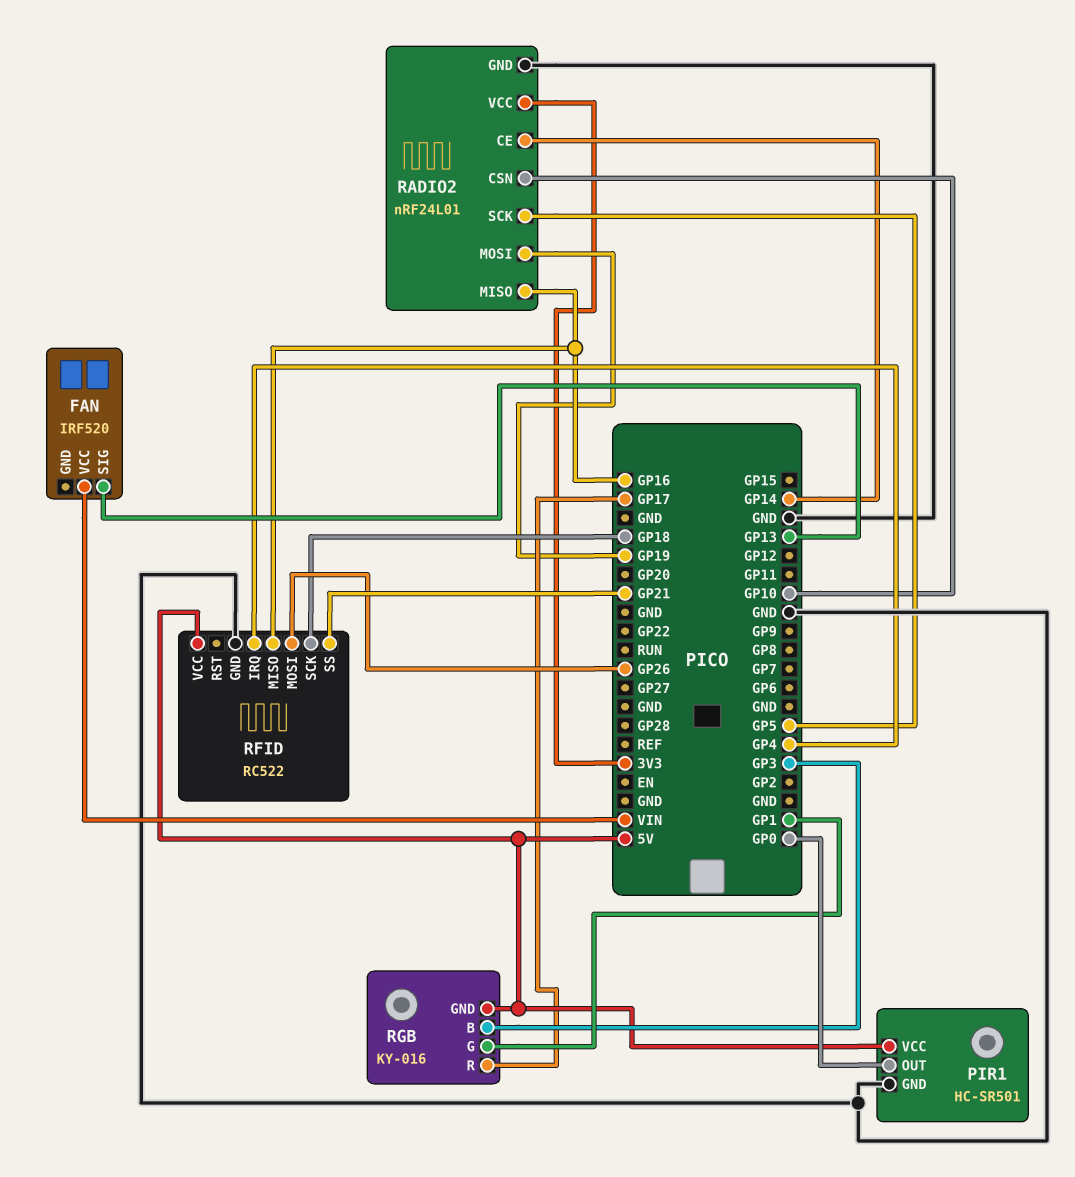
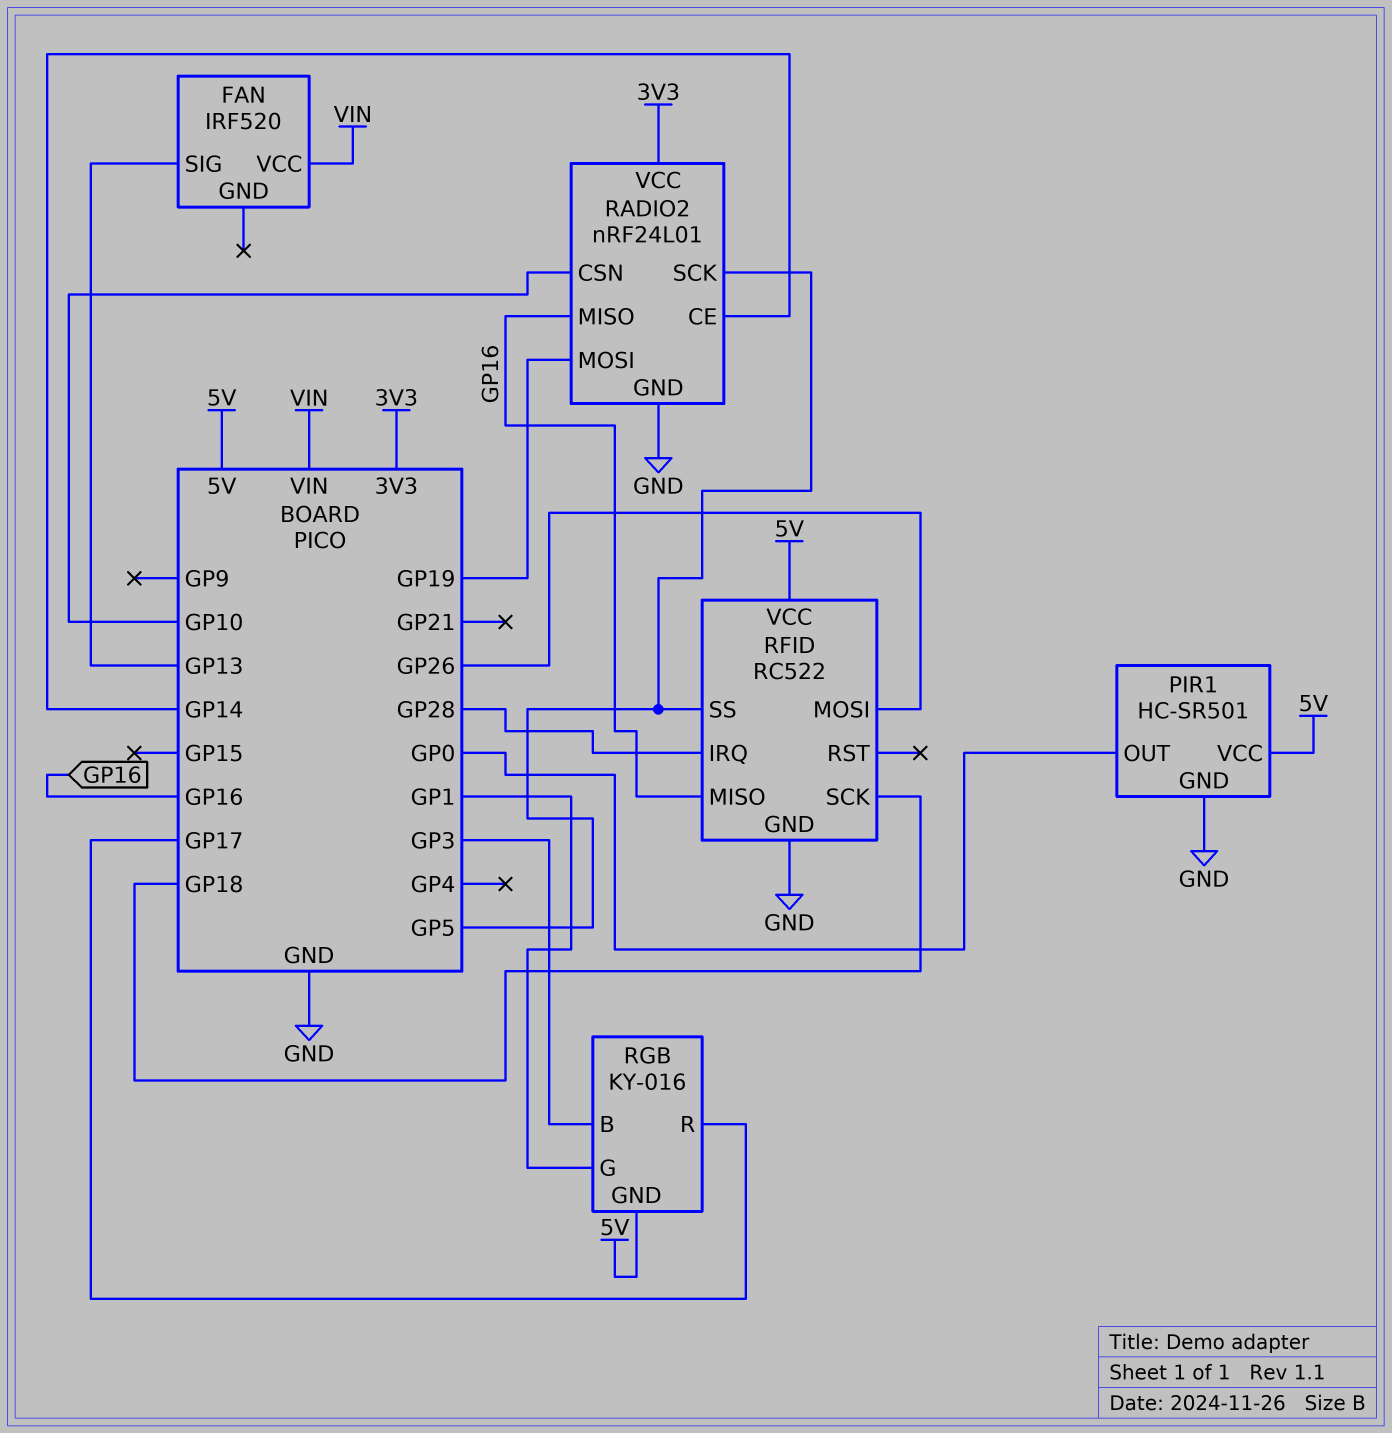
RFID pin IRQ: GP4 -> GP28
RFID pin SS: GP21 -> GP5

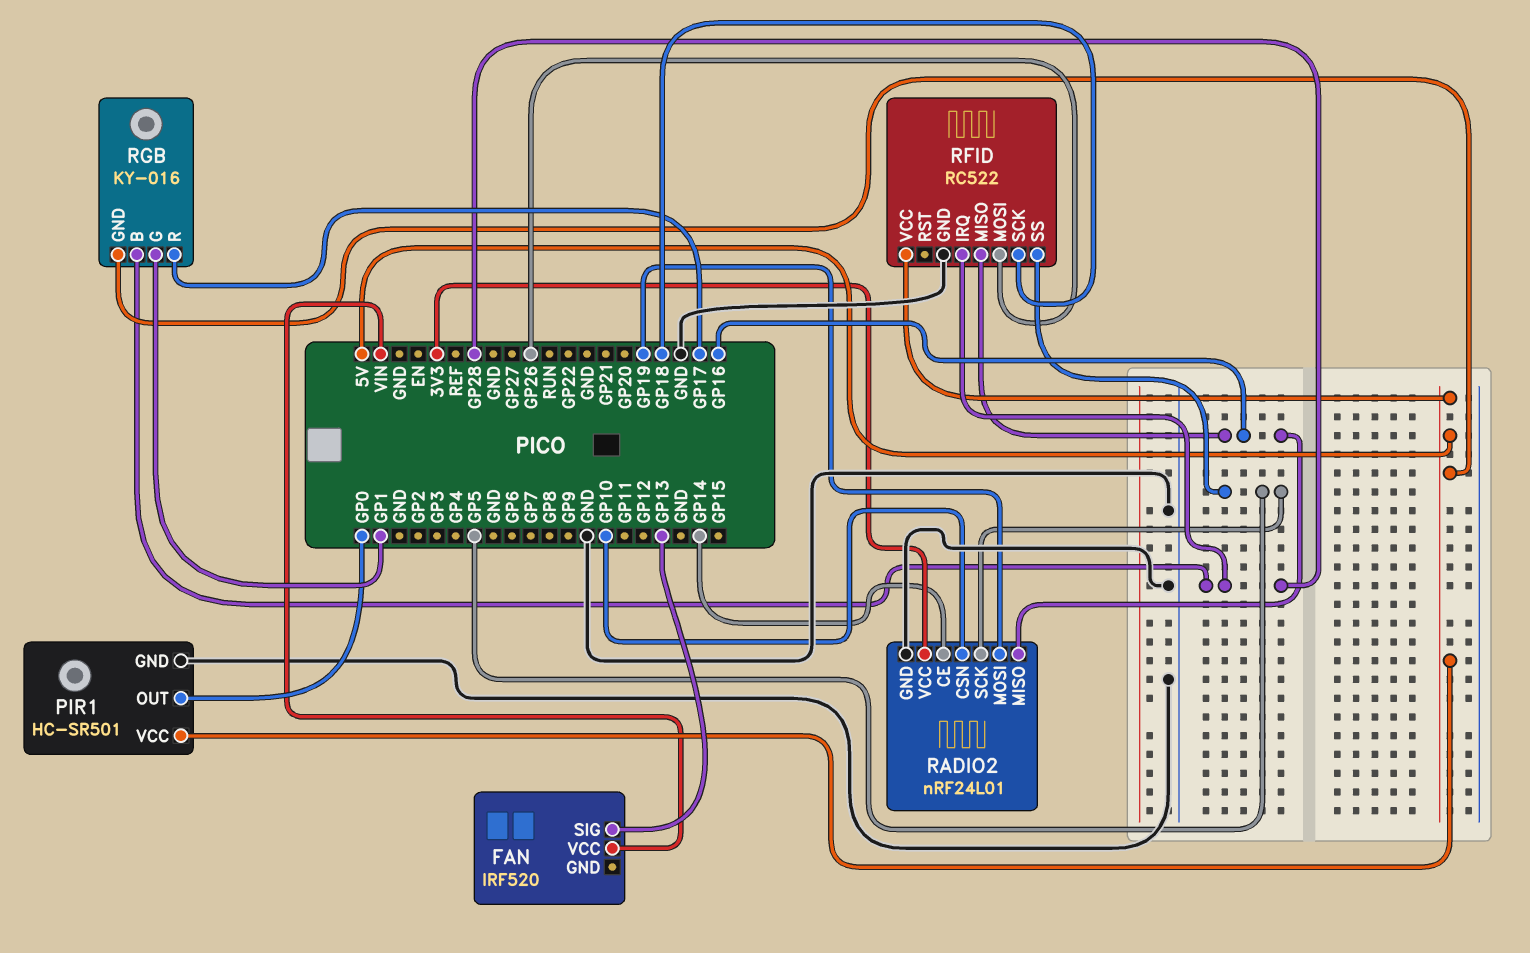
RGB pin B: GP3 -> GP28

